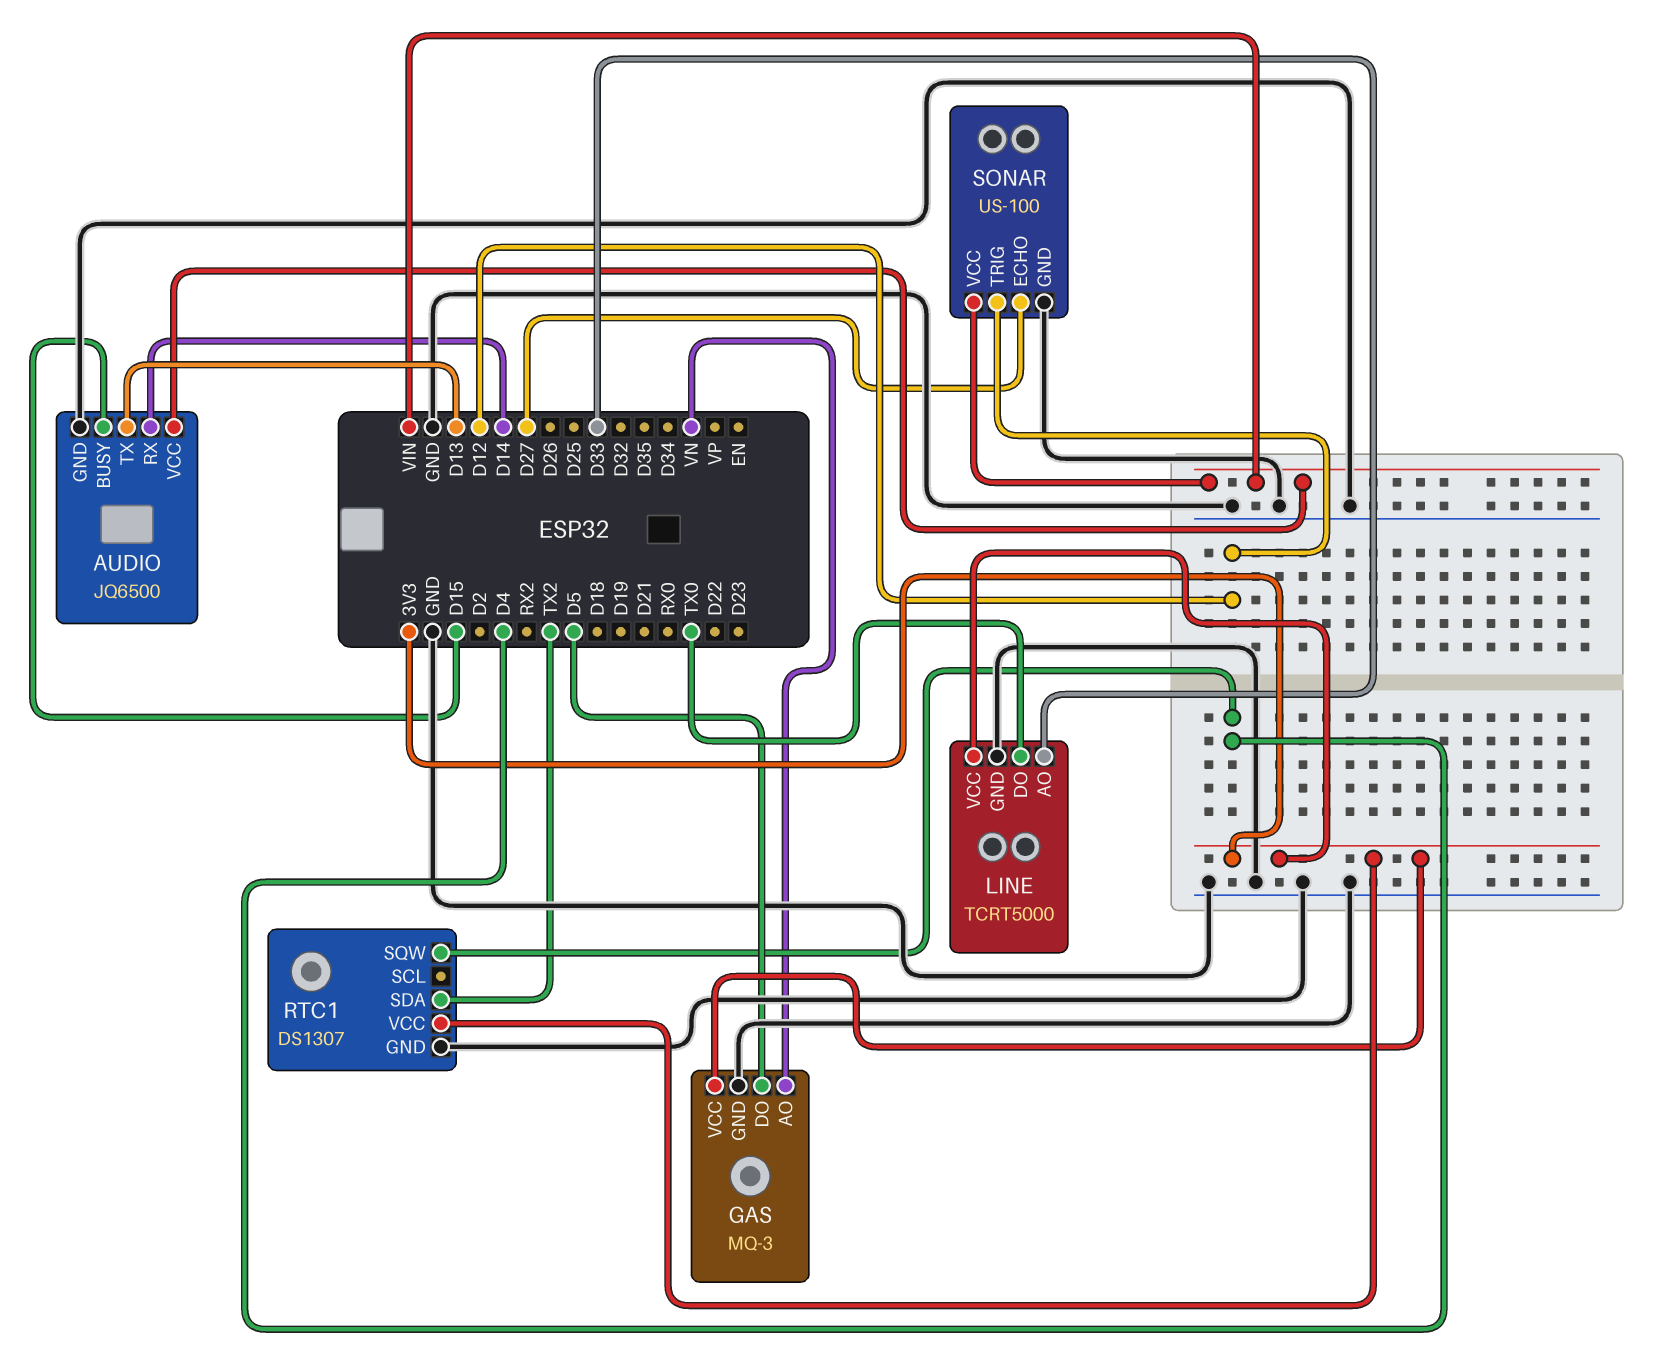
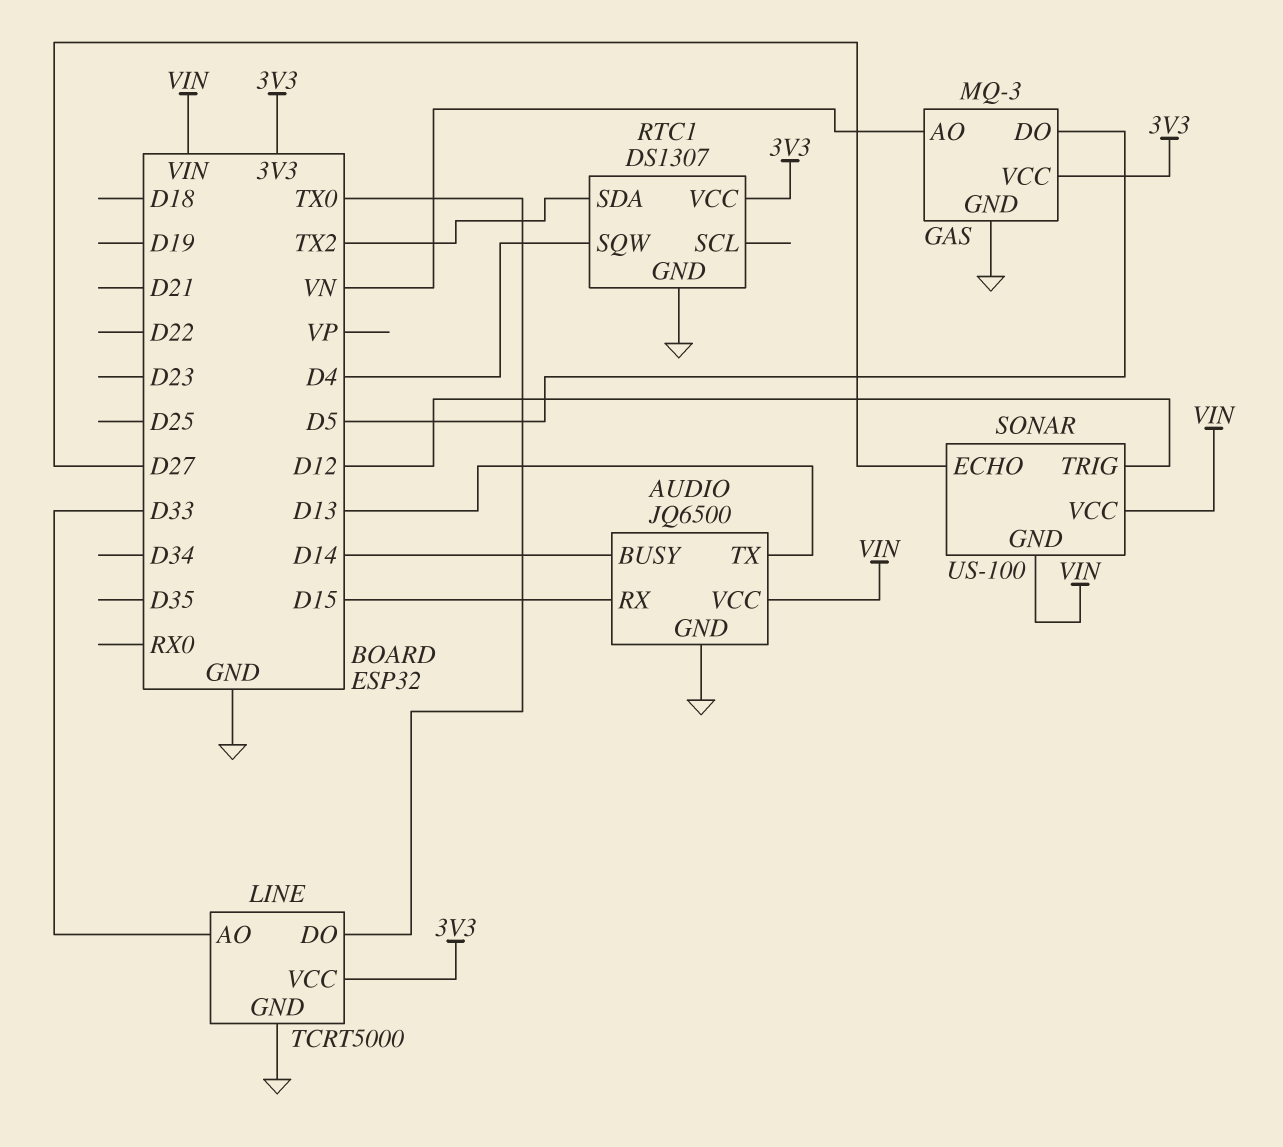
AUDIO pin BUSY: D15 -> D14
AUDIO pin RX: D14 -> D15
SONAR pin GND: GND -> VIN

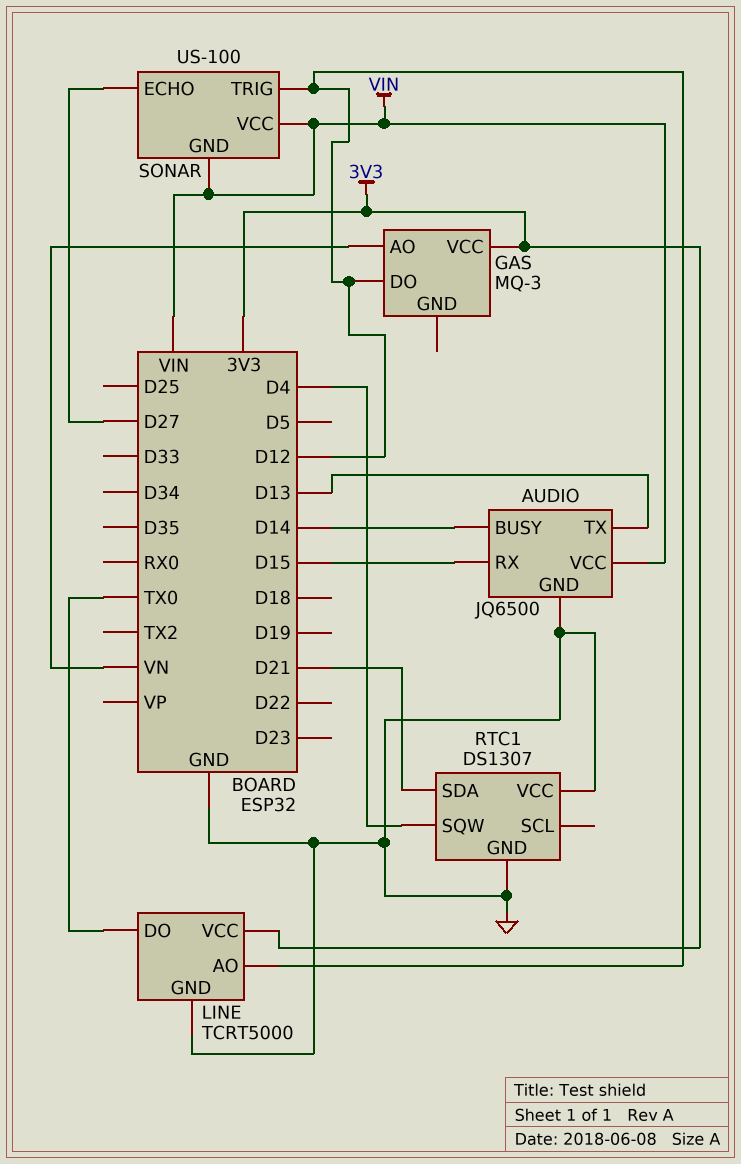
GAS pin DO: D5 -> D12
GAS pin GND: GND -> none
LINE pin AO: D33 -> D12
RTC1 pin SDA: TX2 -> D21
RTC1 pin VCC: 3V3 -> GND

